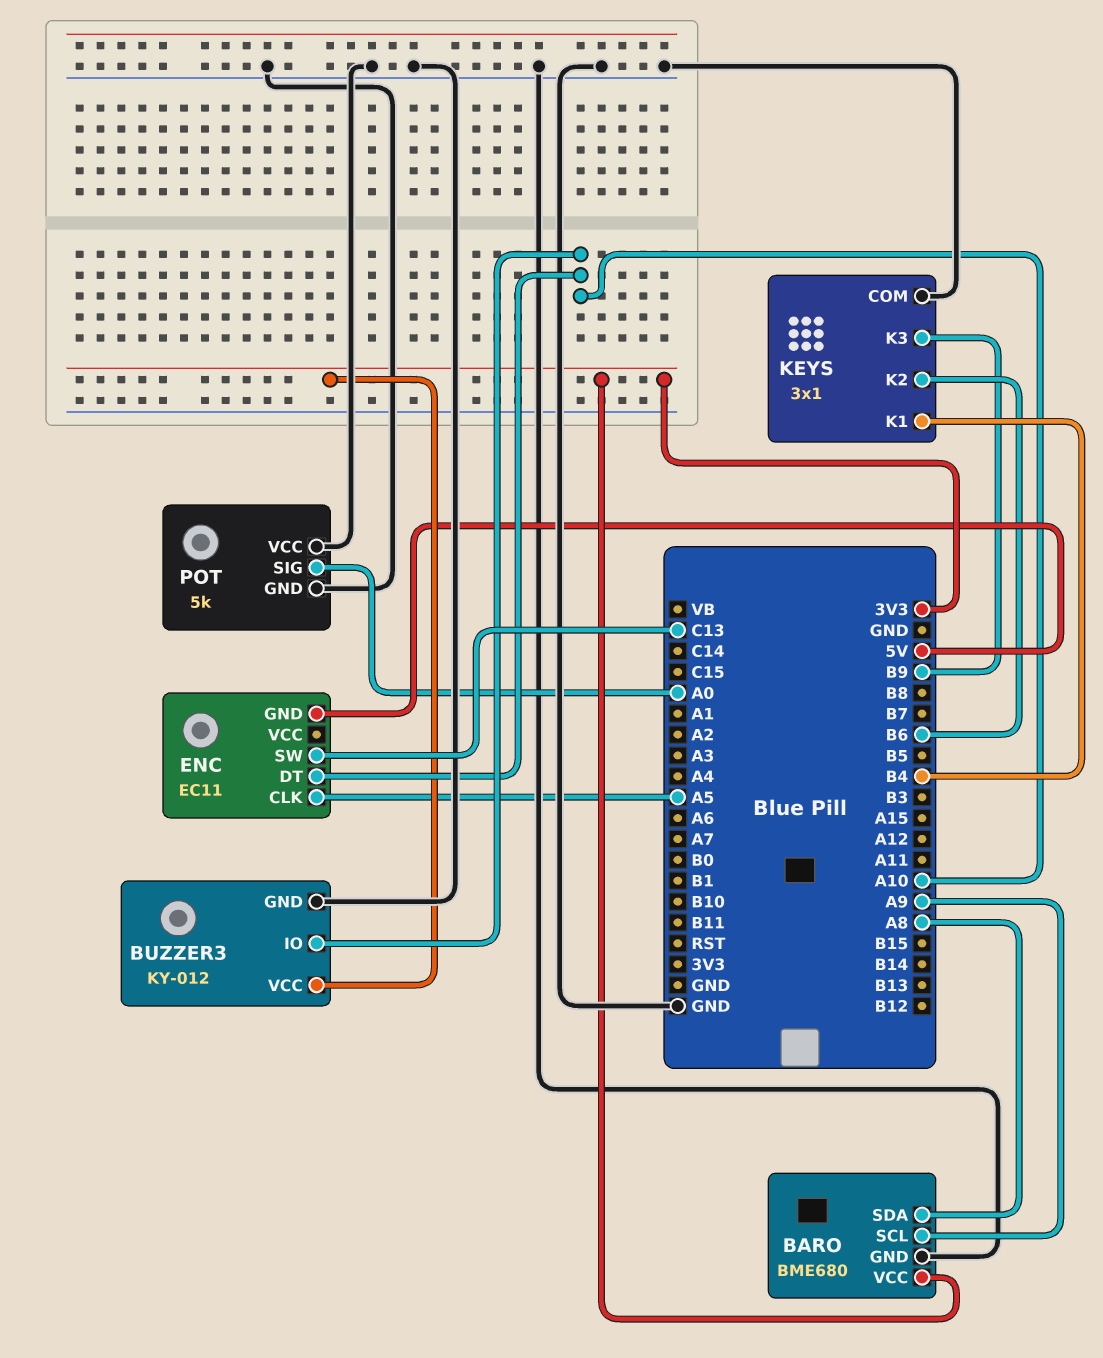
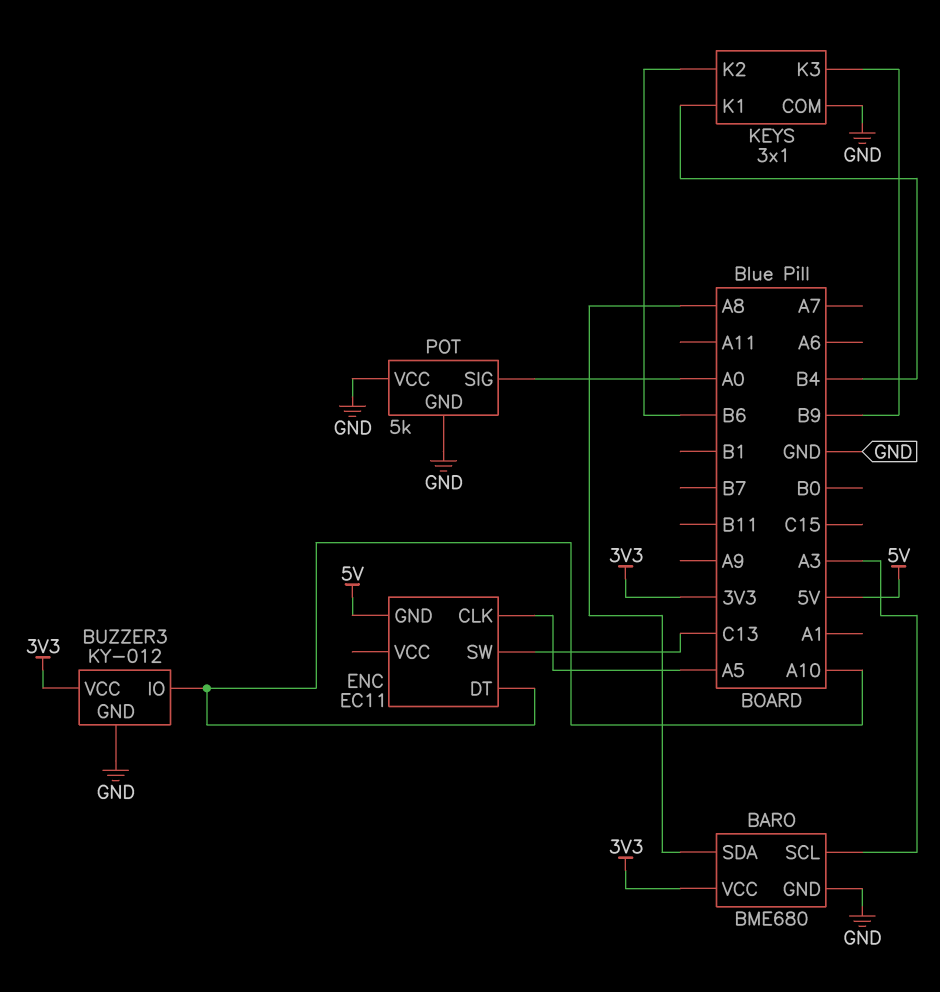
BARO pin SCL: A9 -> A3

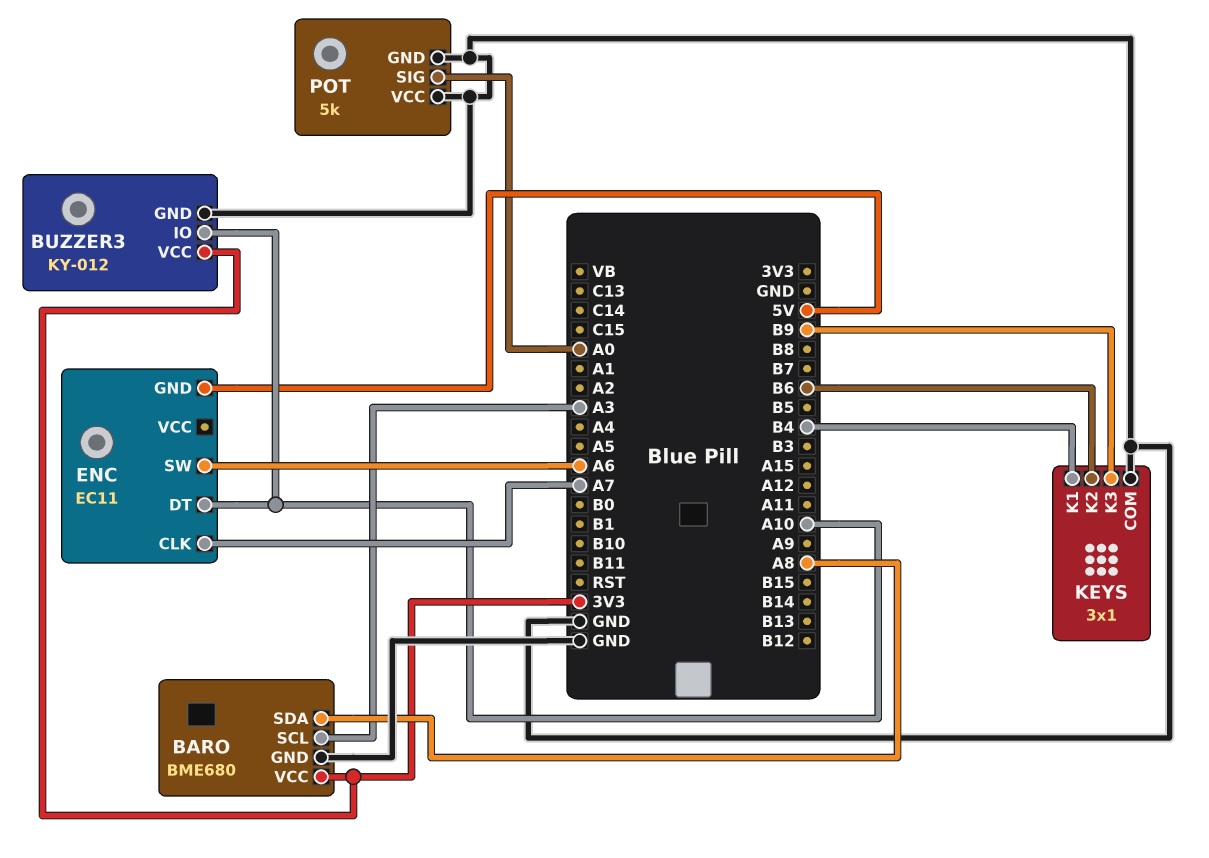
ENC pin CLK: A5 -> A7
ENC pin SW: C13 -> A6

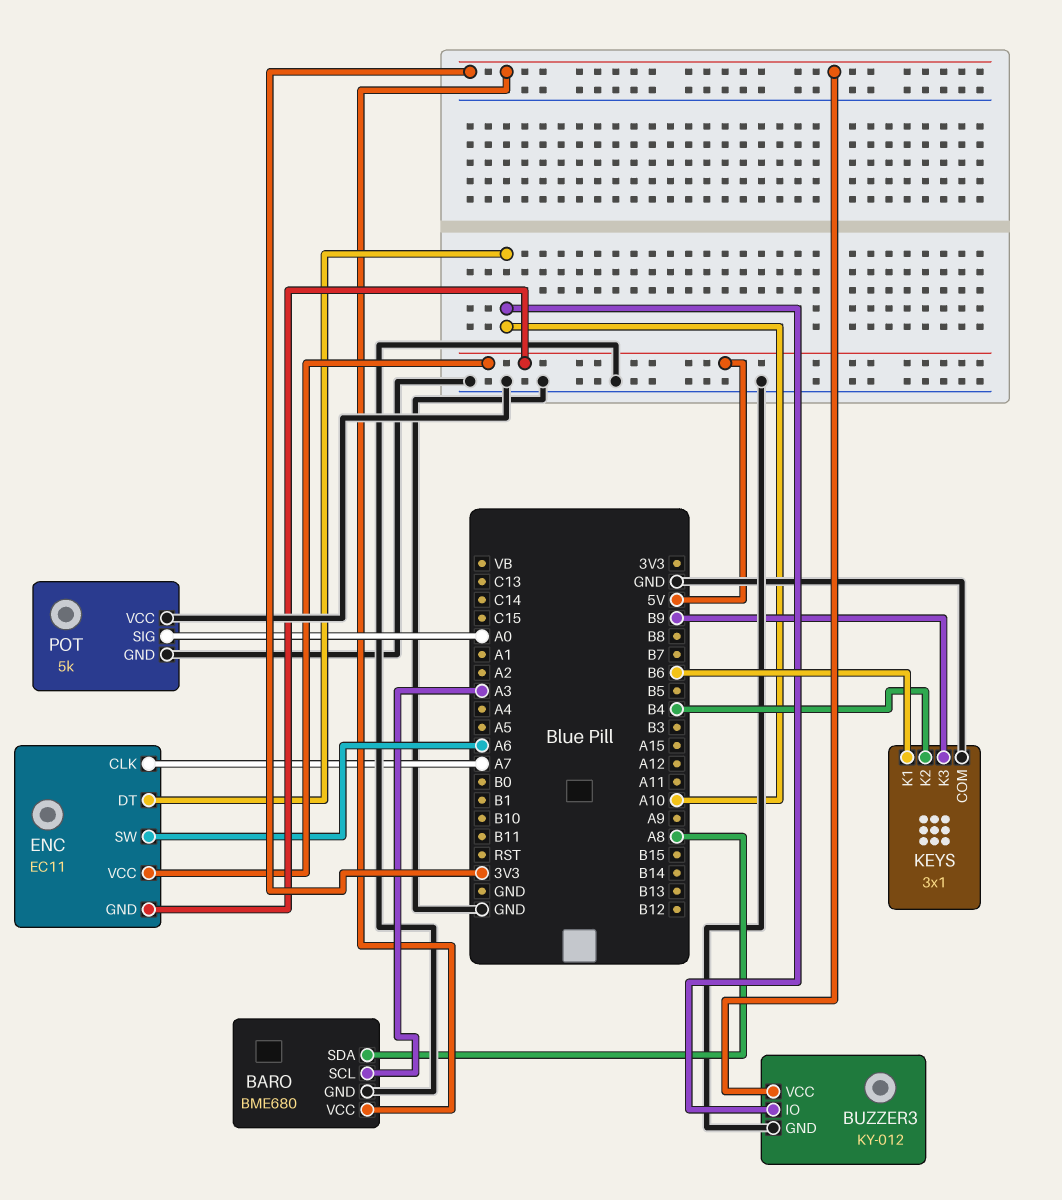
ENC pin VCC: none -> 5V
KEYS pin K1: B4 -> B6
KEYS pin K2: B6 -> B4

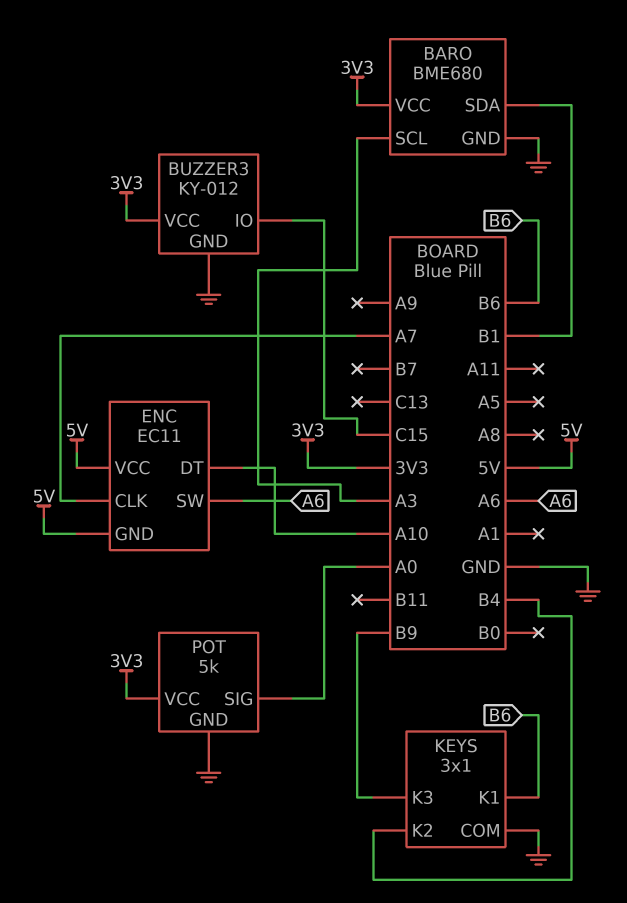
BARO pin SDA: A8 -> B1
BUZZER3 pin IO: A10 -> C15
POT pin VCC: GND -> 3V3

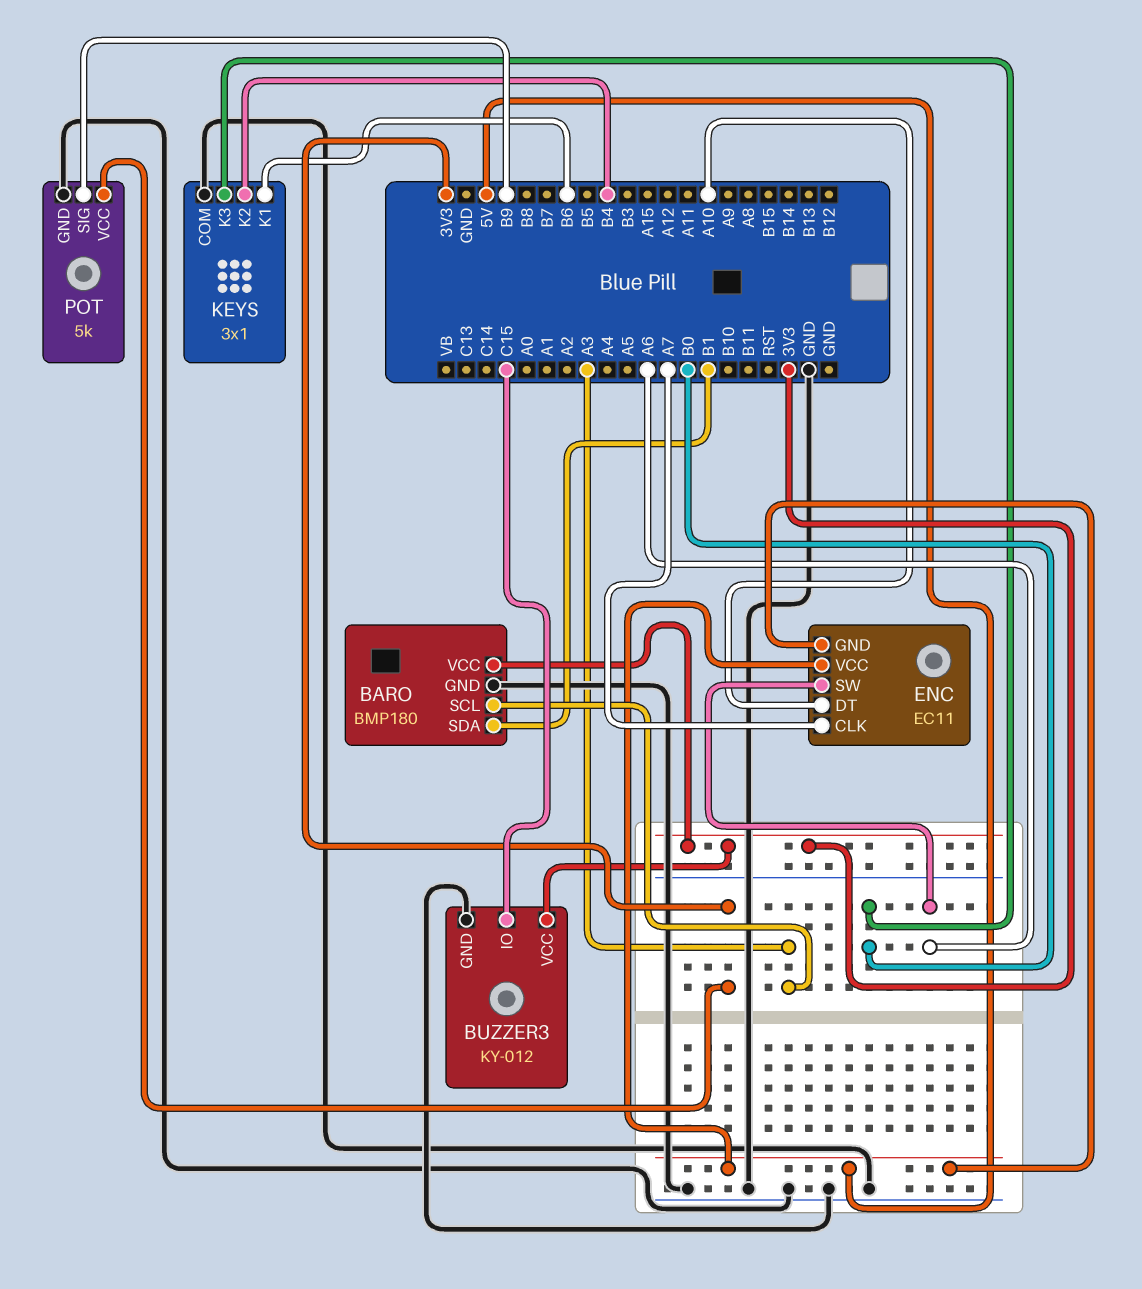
BARO: BME680 -> BMP180
KEYS pin K3: B9 -> B0
POT pin SIG: A0 -> B9

